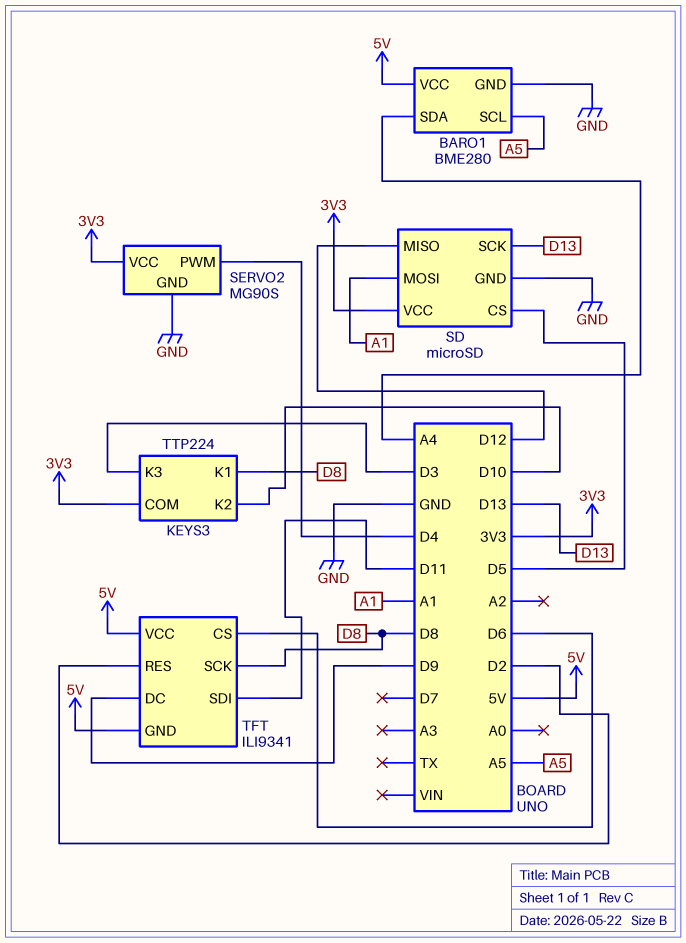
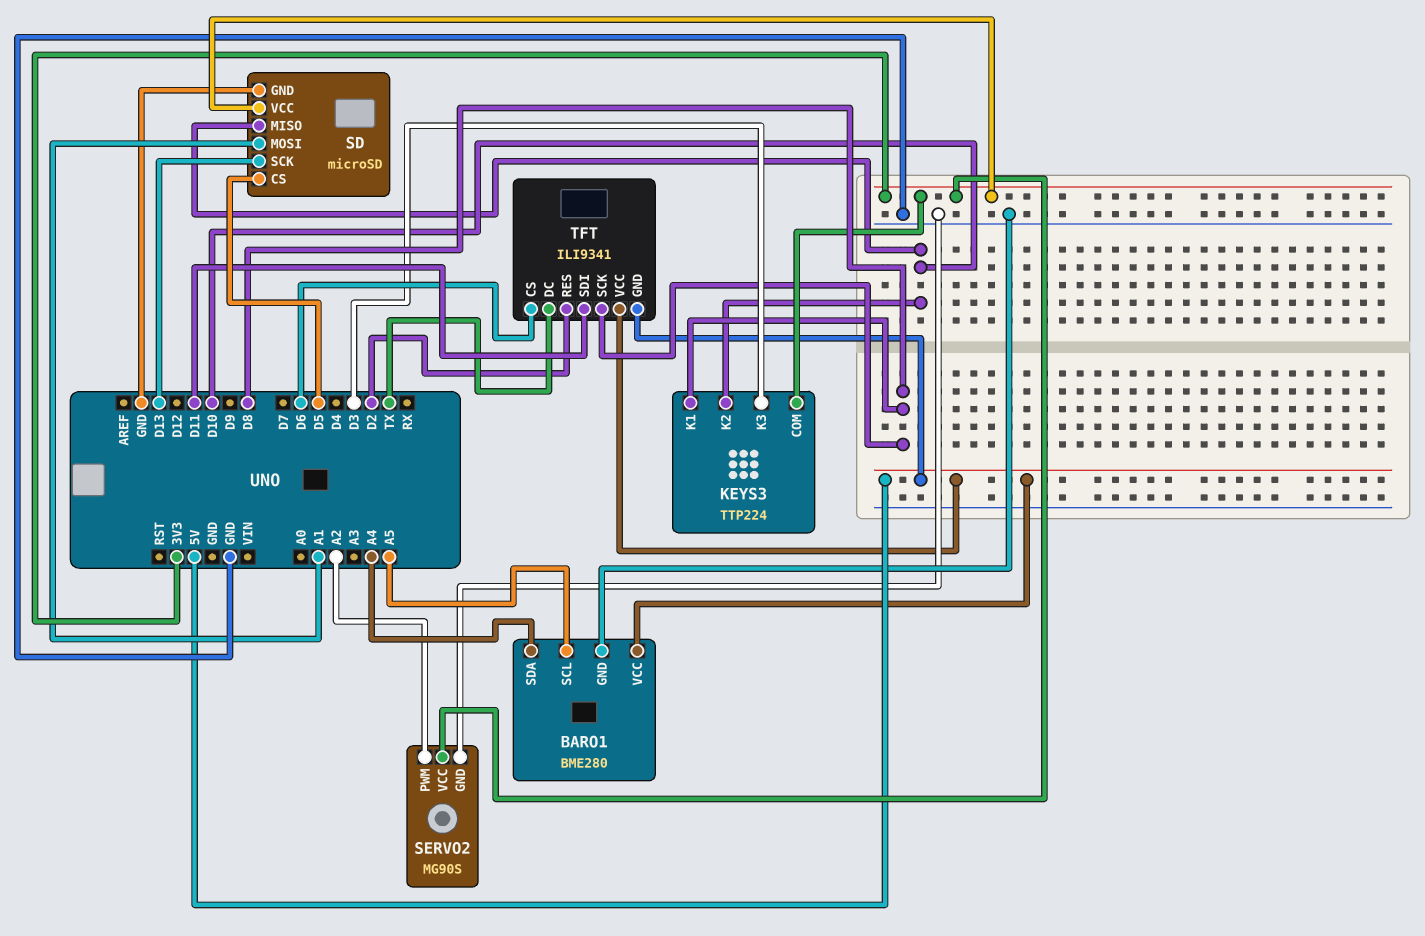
SD pin MISO: D12 -> D10
SERVO2 pin PWM: D4 -> A2
TFT pin DC: D9 -> TX

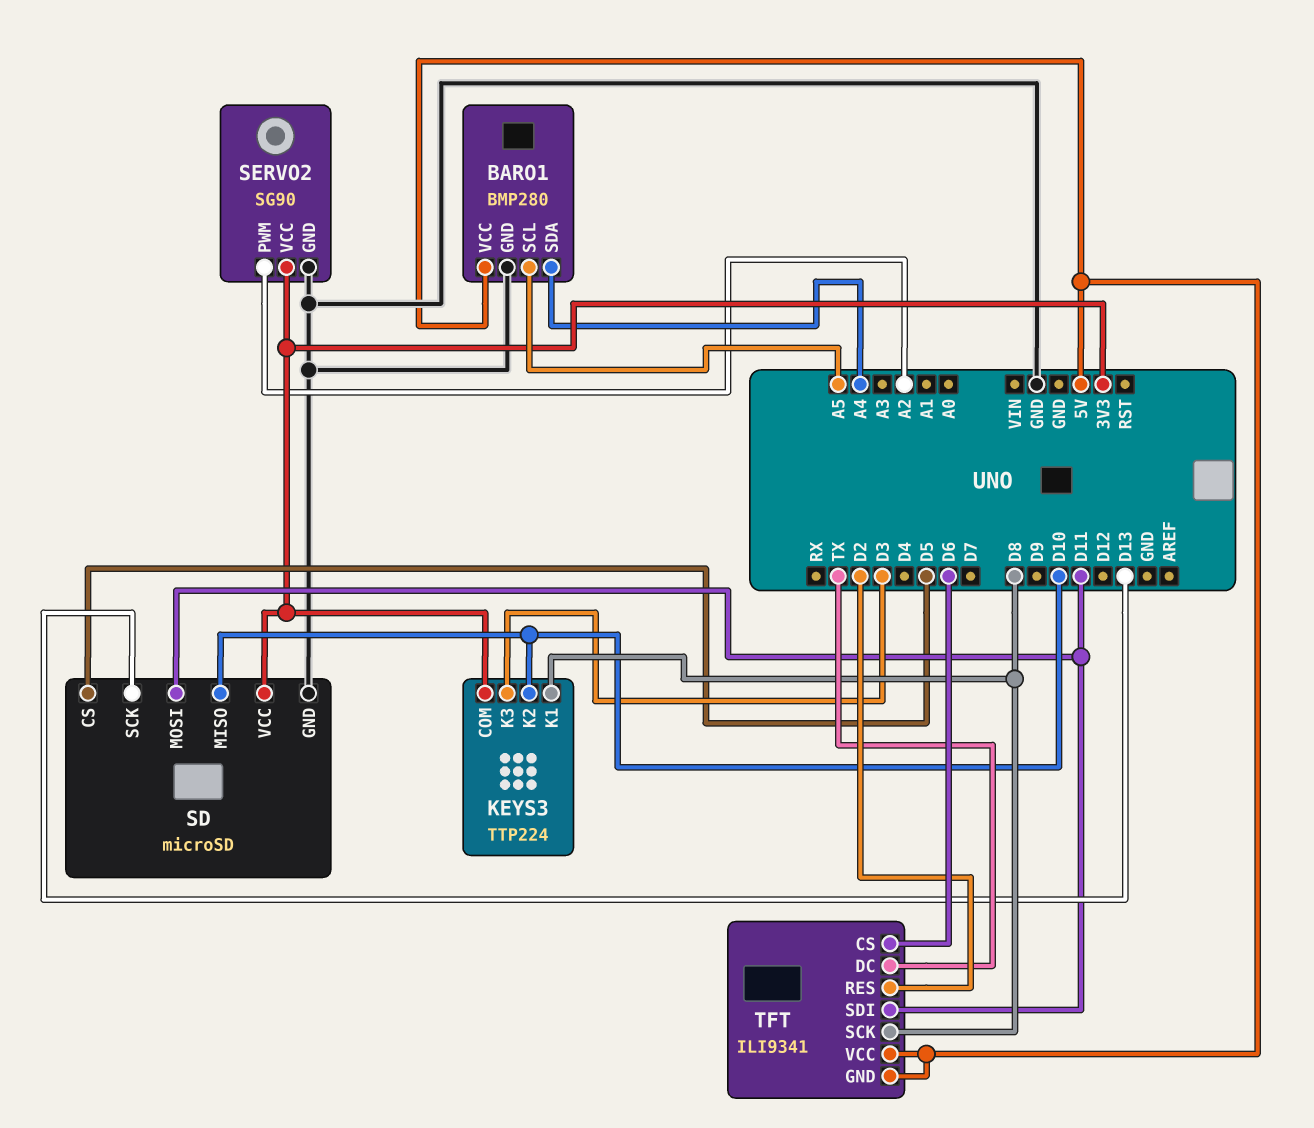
BARO1: BME280 -> BMP280
SD pin MOSI: A1 -> D11
SERVO2: MG90S -> SG90

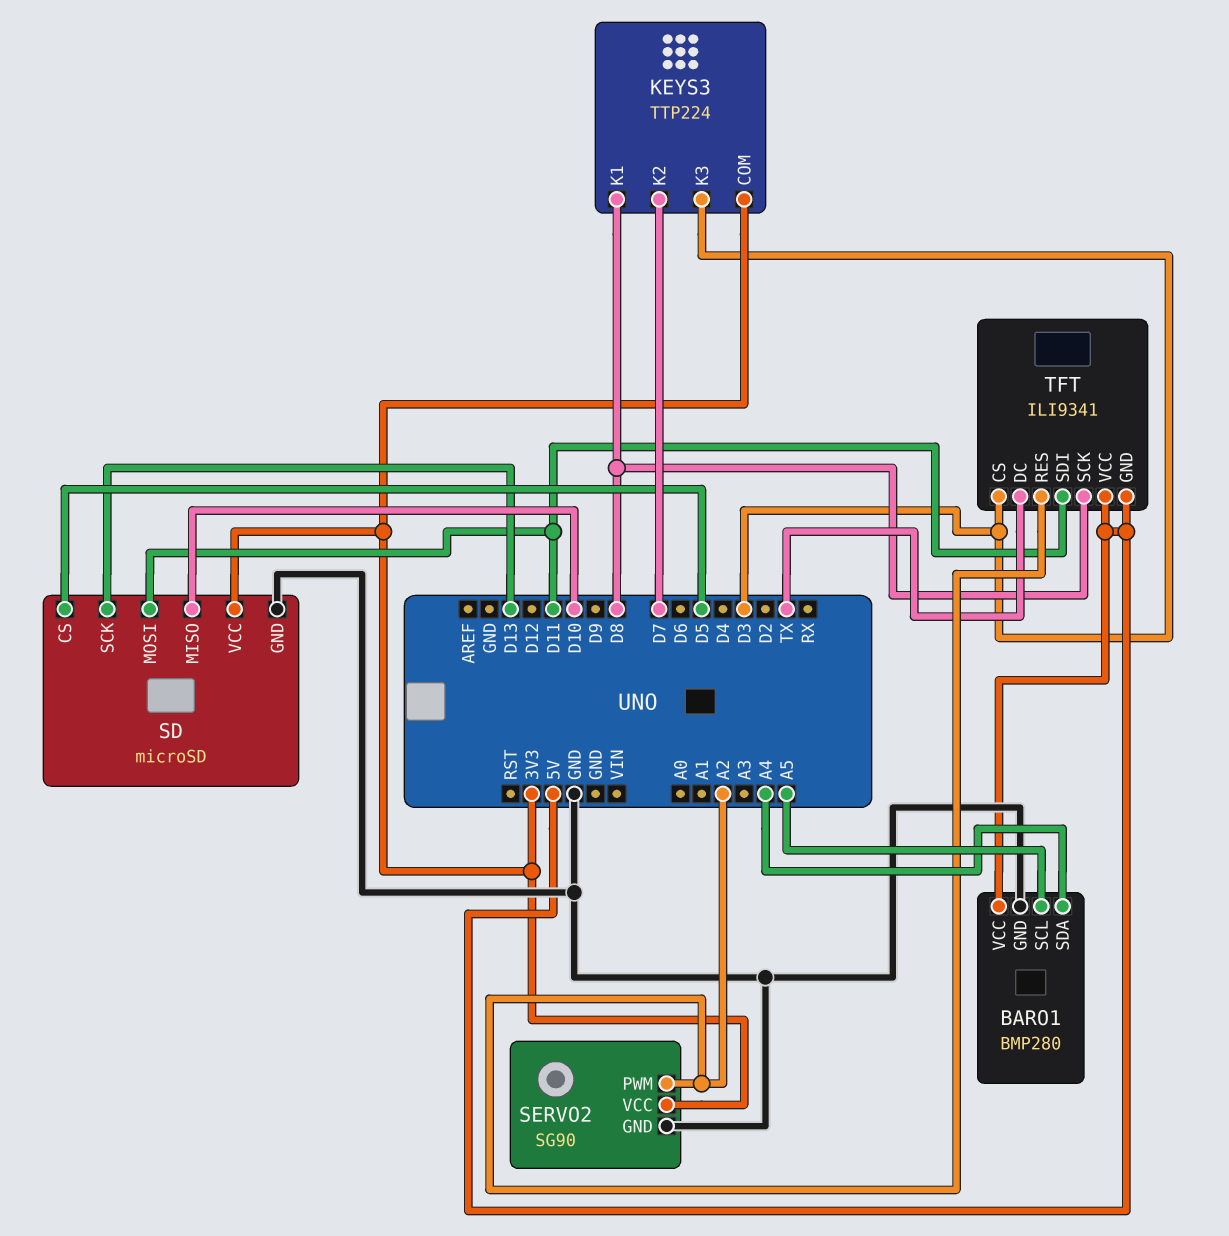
KEYS3 pin K2: D10 -> D7
TFT pin CS: D6 -> D3
TFT pin RES: D2 -> A2

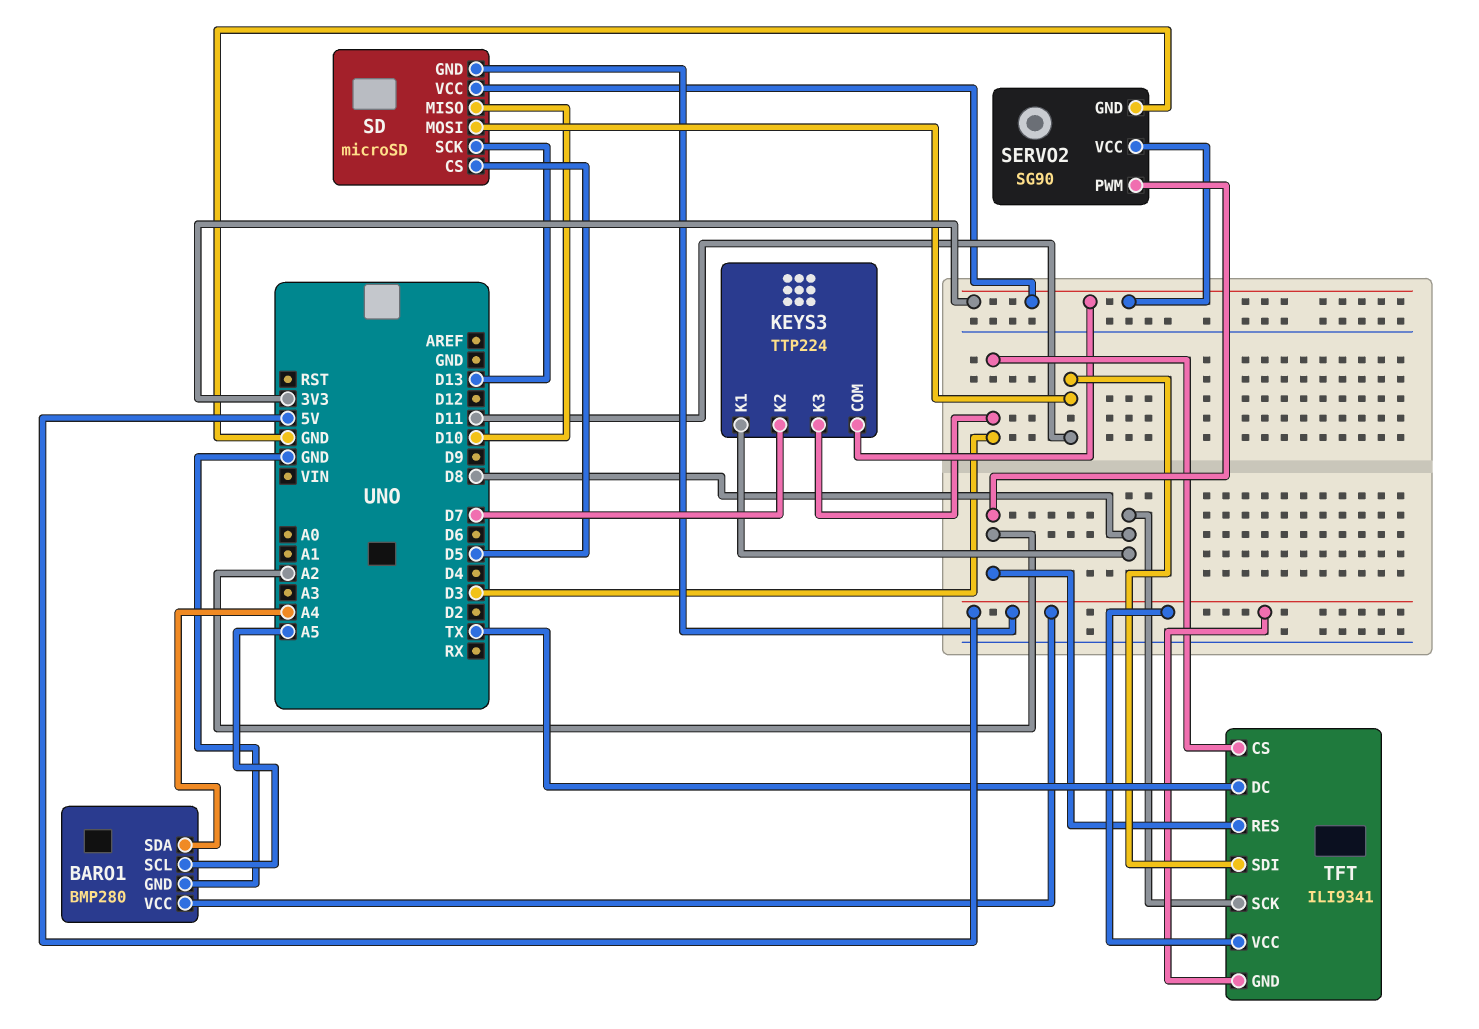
SD pin GND: GND -> 5V

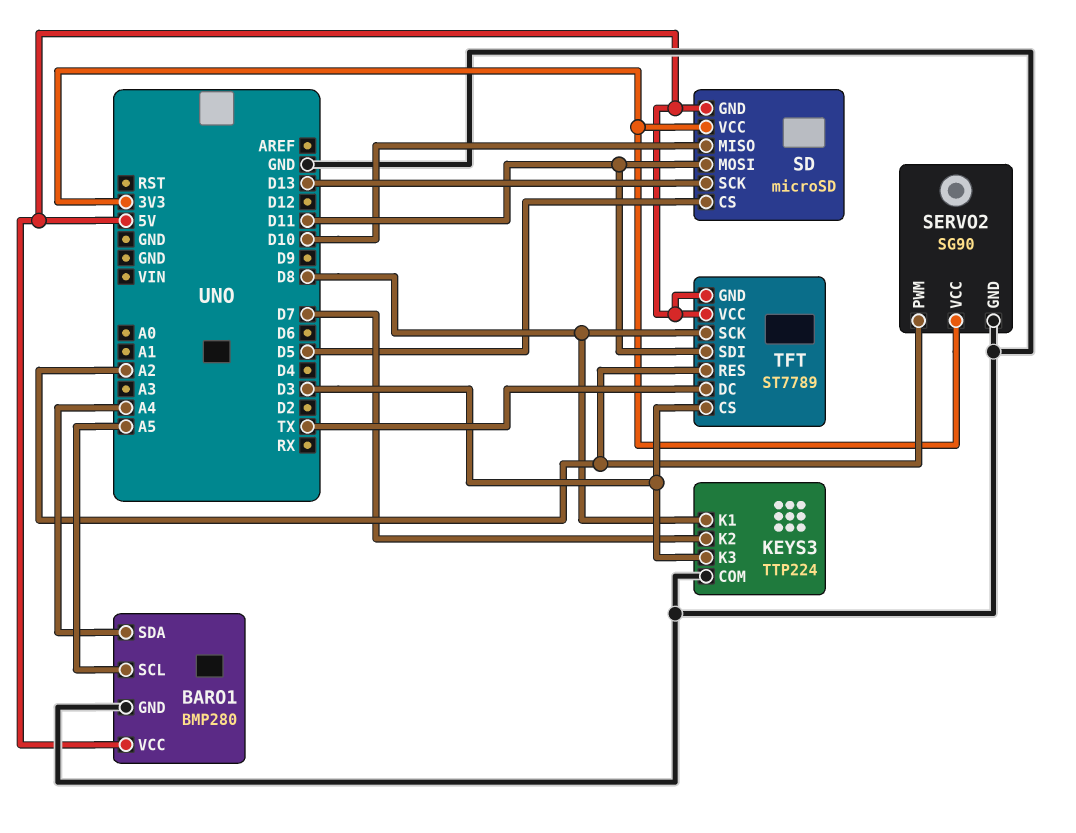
KEYS3 pin COM: 3V3 -> GND
TFT: ILI9341 -> ST7789

